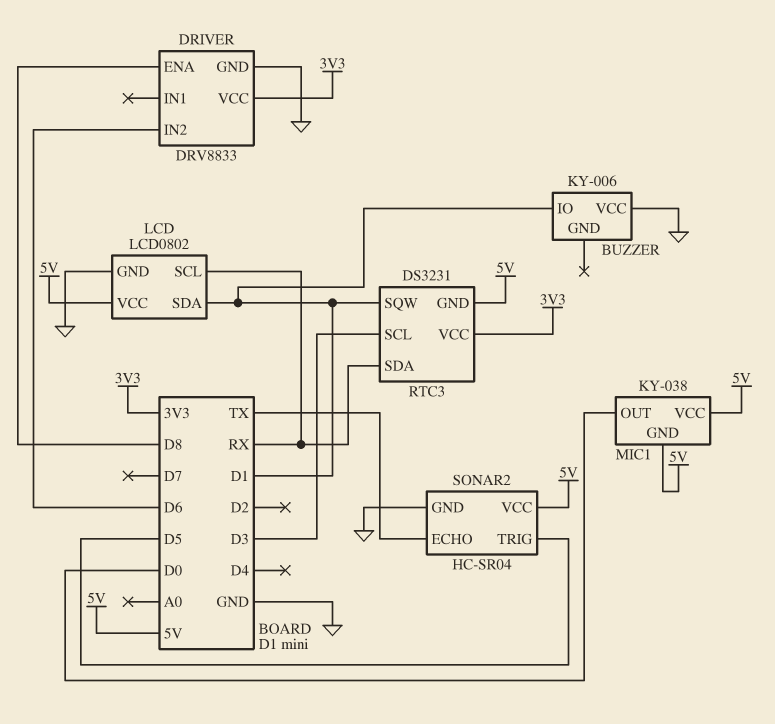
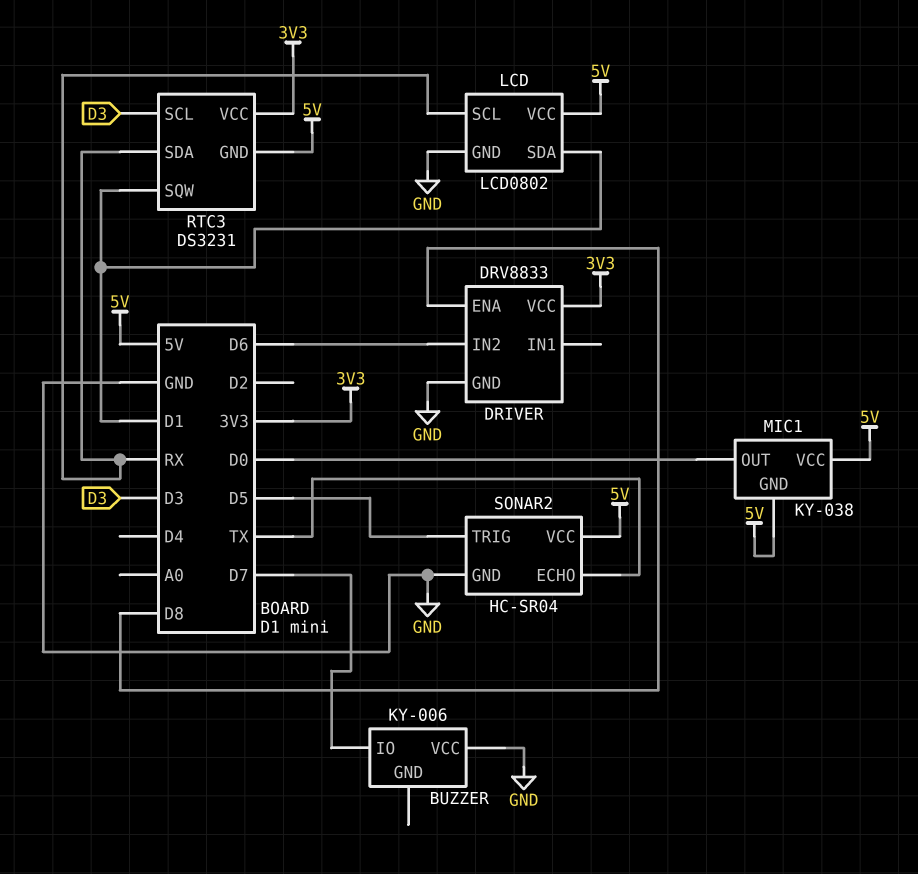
BUZZER pin IO: D1 -> D7

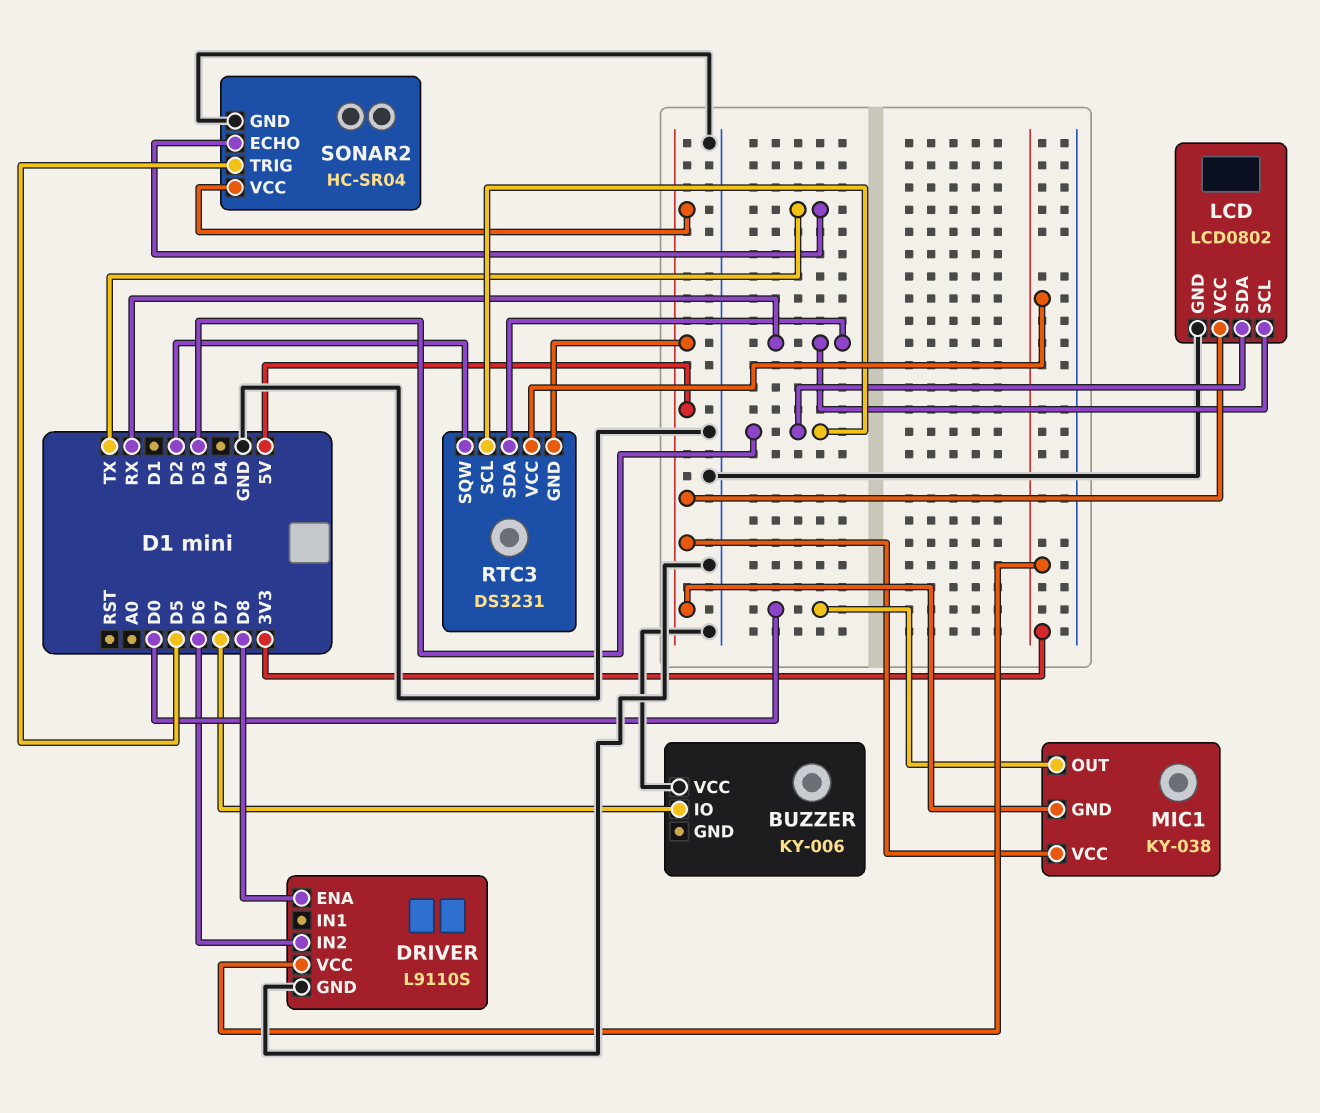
DRIVER: DRV8833 -> L9110S
LCD pin SDA: D1 -> D3
RTC3 pin SQW: D1 -> D2

